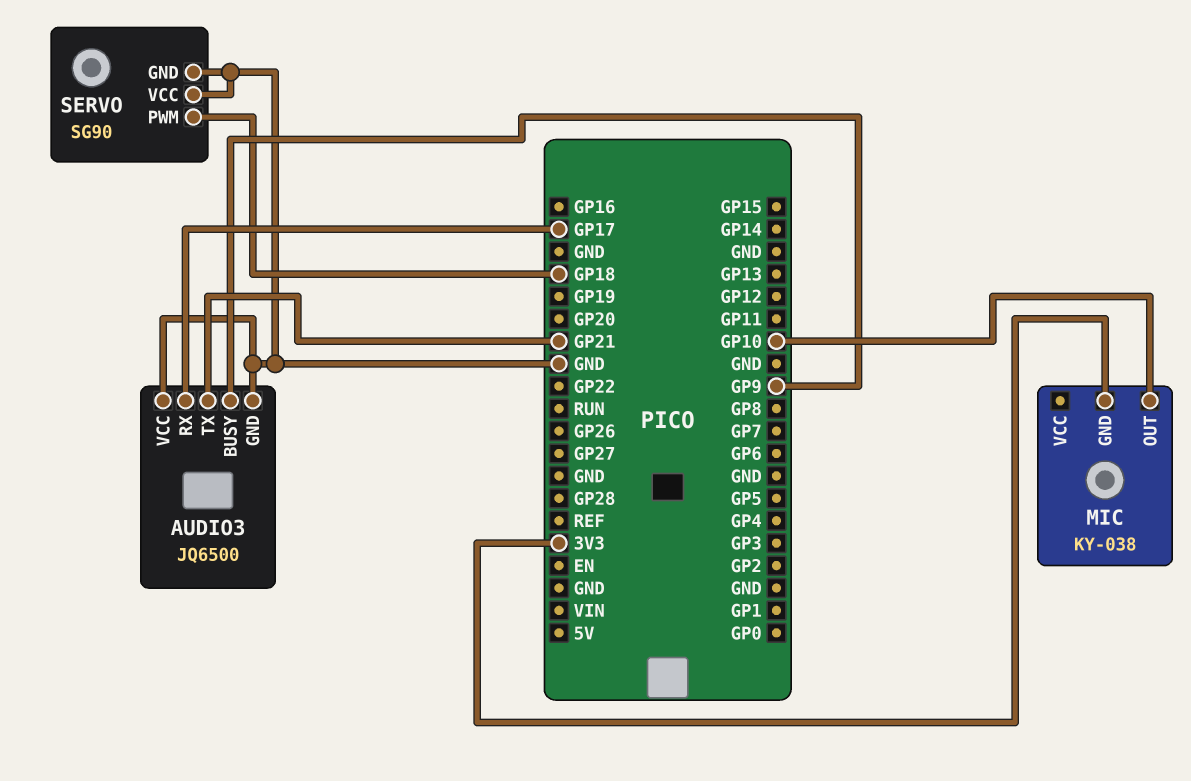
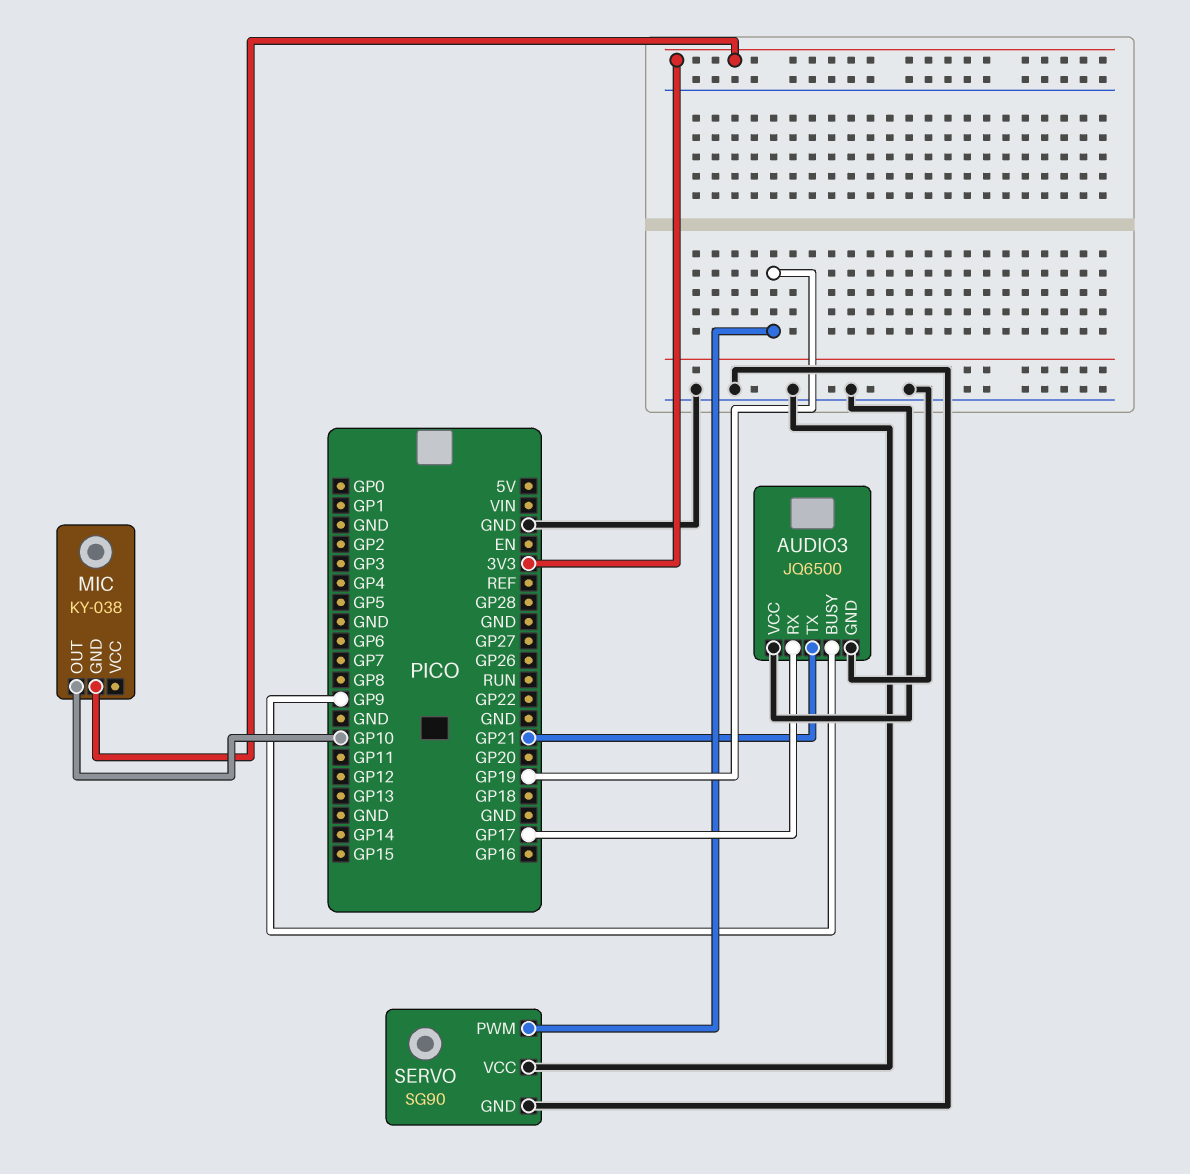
SERVO pin PWM: GP18 -> GP19

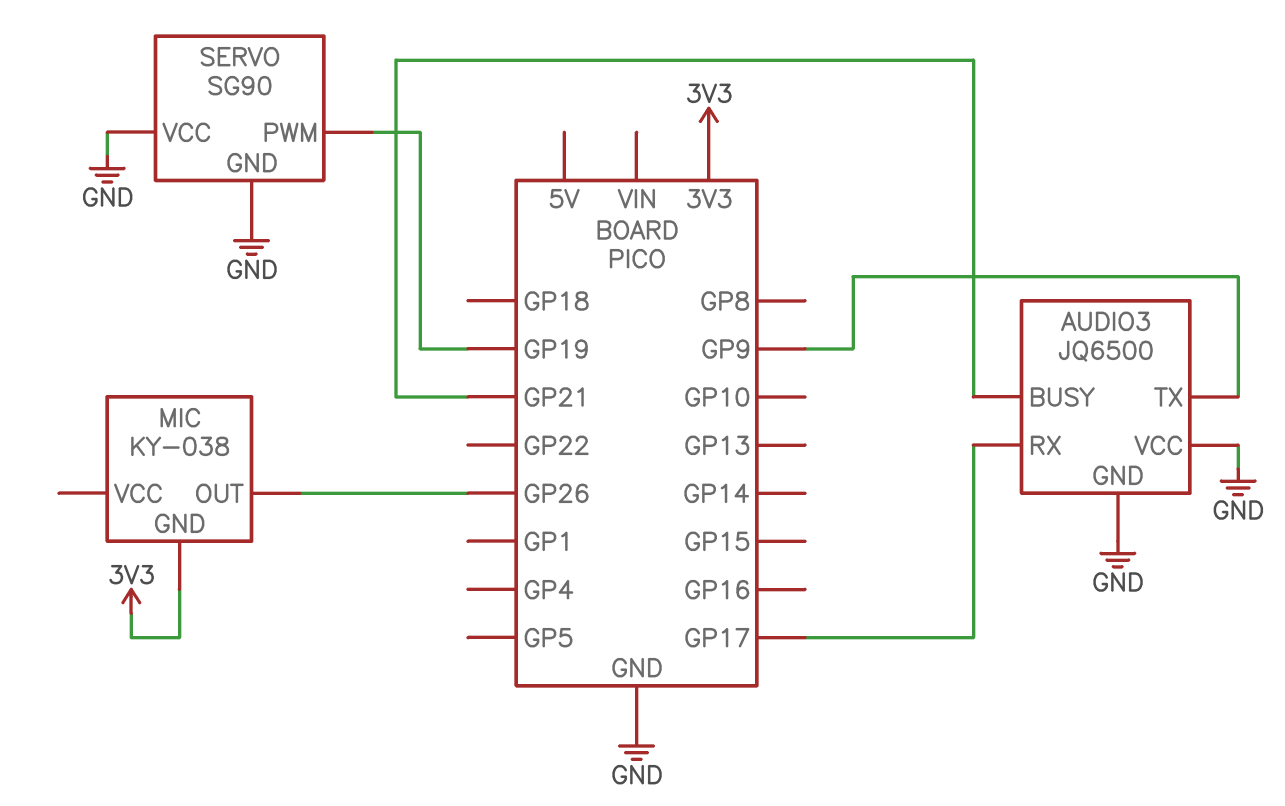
AUDIO3 pin BUSY: GP9 -> GP21
AUDIO3 pin TX: GP21 -> GP9
MIC pin OUT: GP10 -> GP26

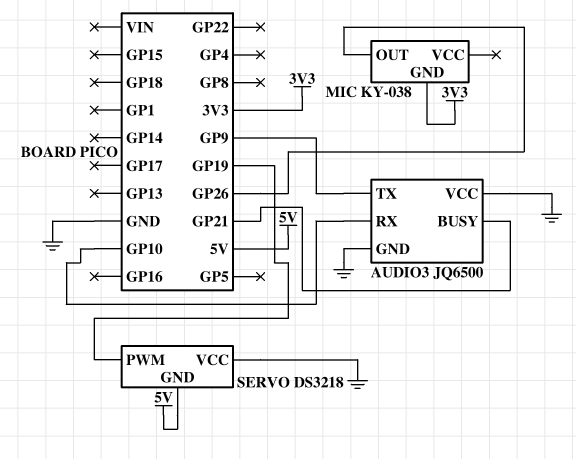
AUDIO3 pin RX: GP17 -> GP10
SERVO: SG90 -> DS3218
SERVO pin GND: GND -> 5V

